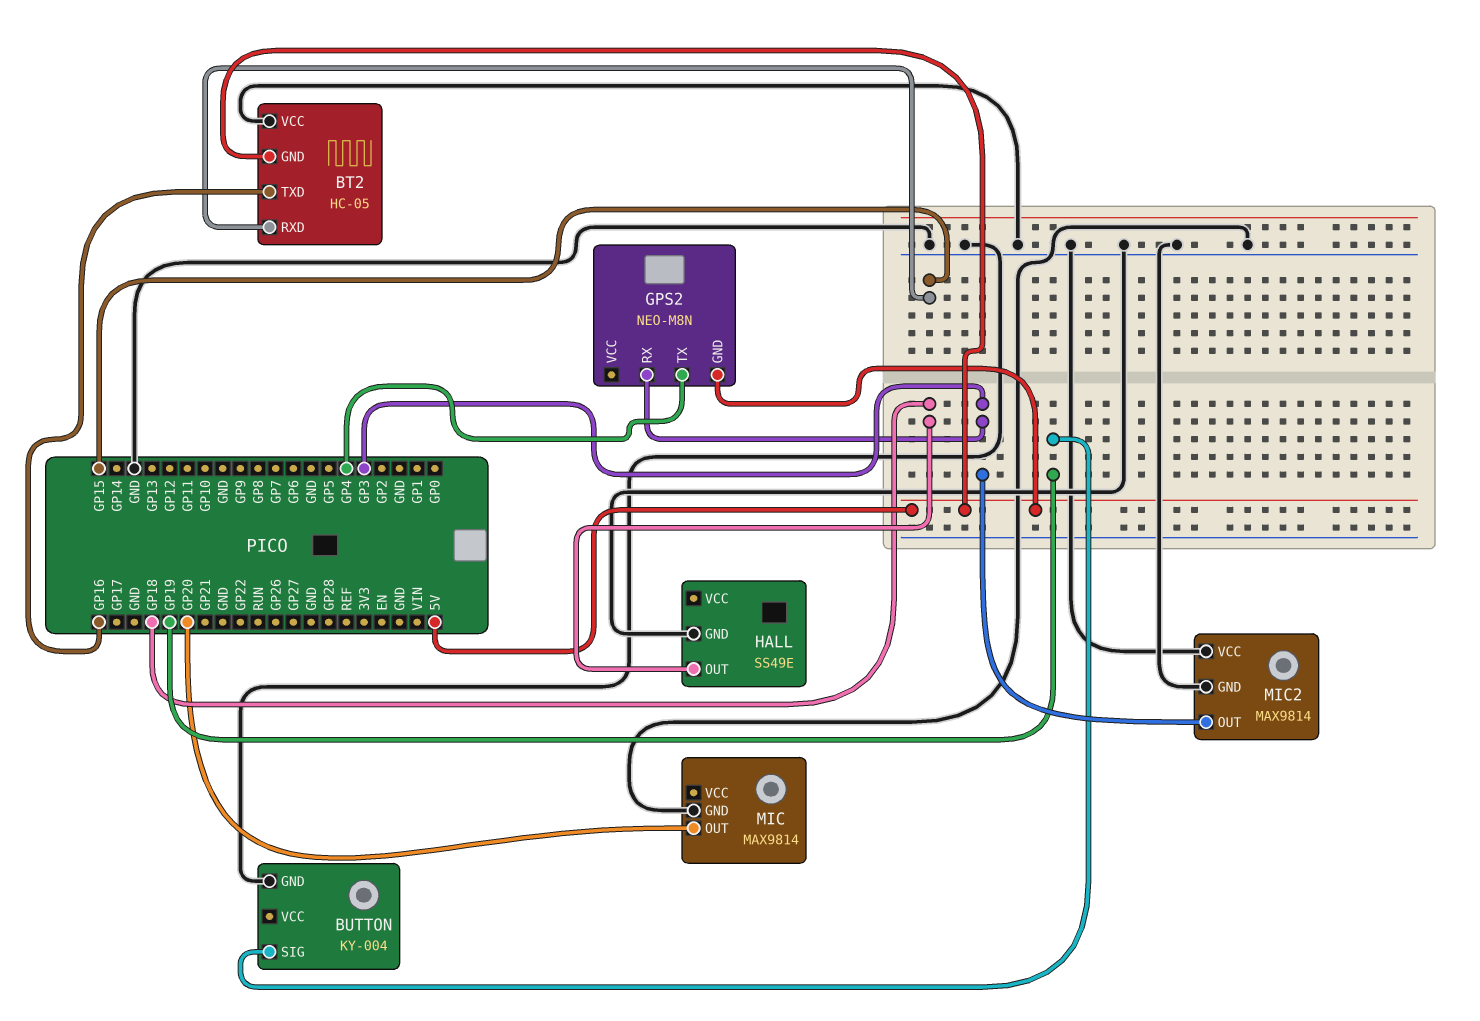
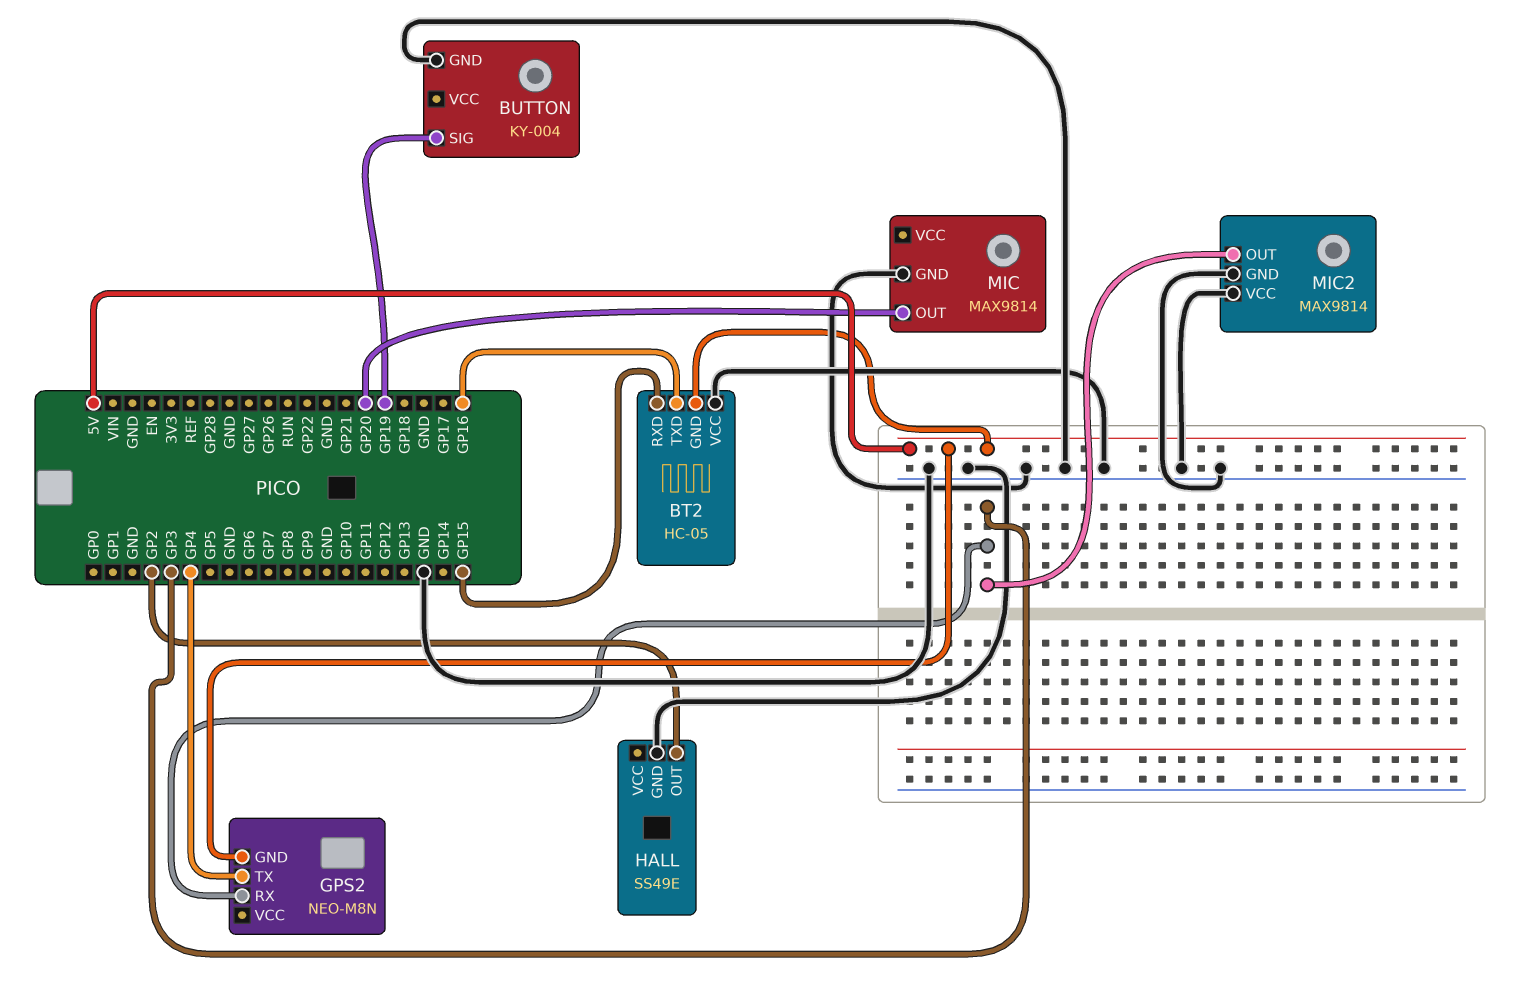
HALL pin OUT: GP18 -> GP2

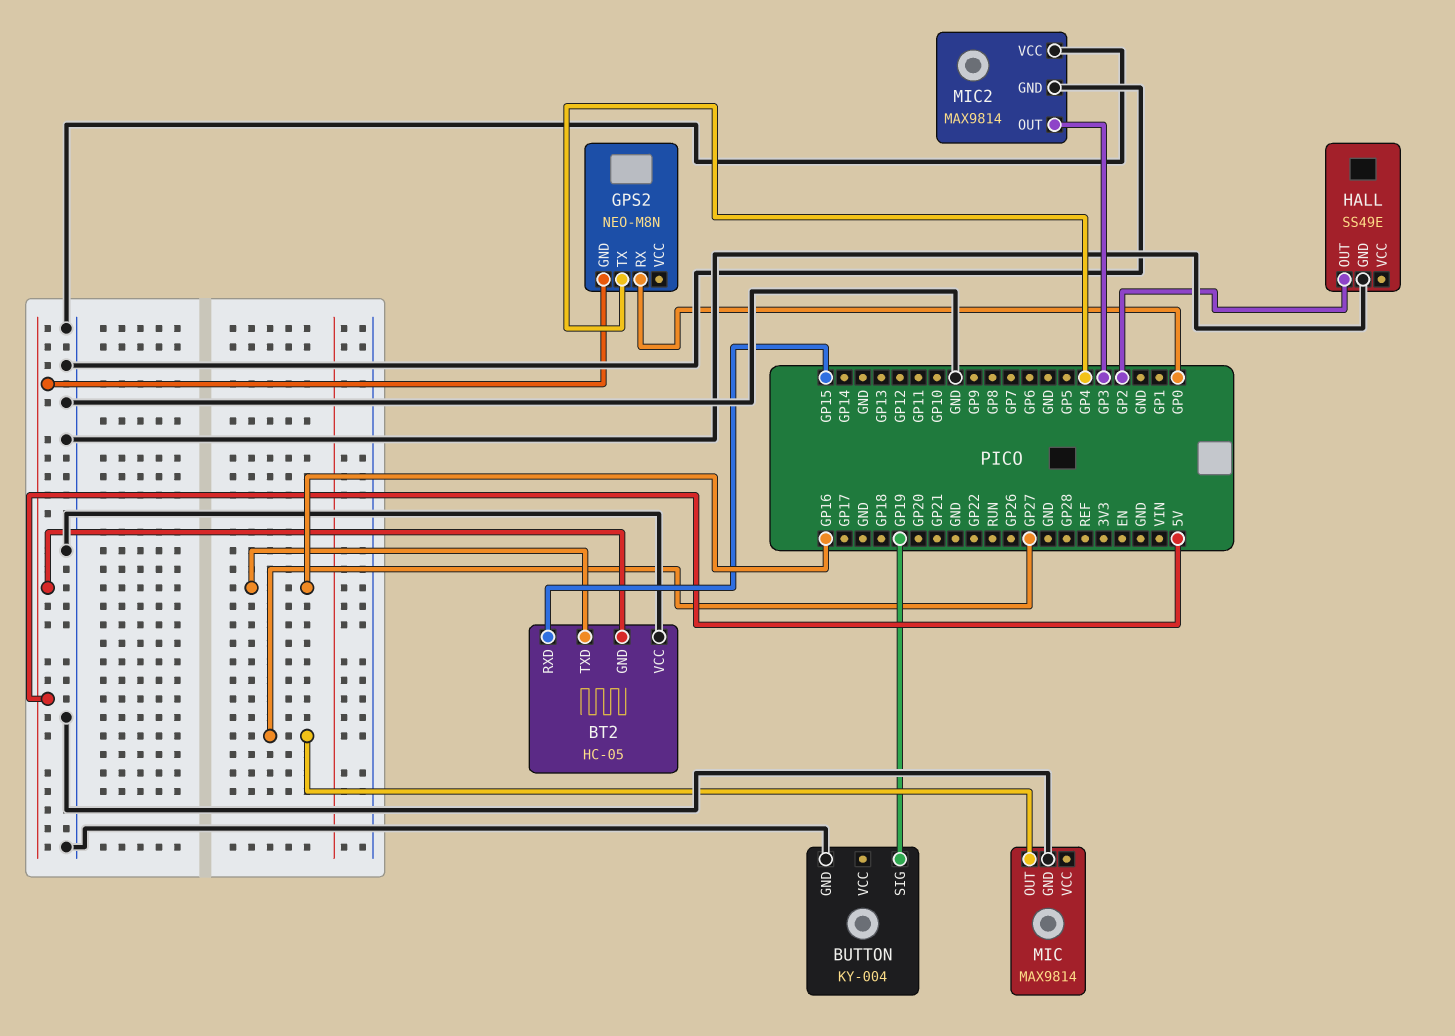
GPS2 pin RX: GP3 -> GP0
MIC pin OUT: GP20 -> GP27

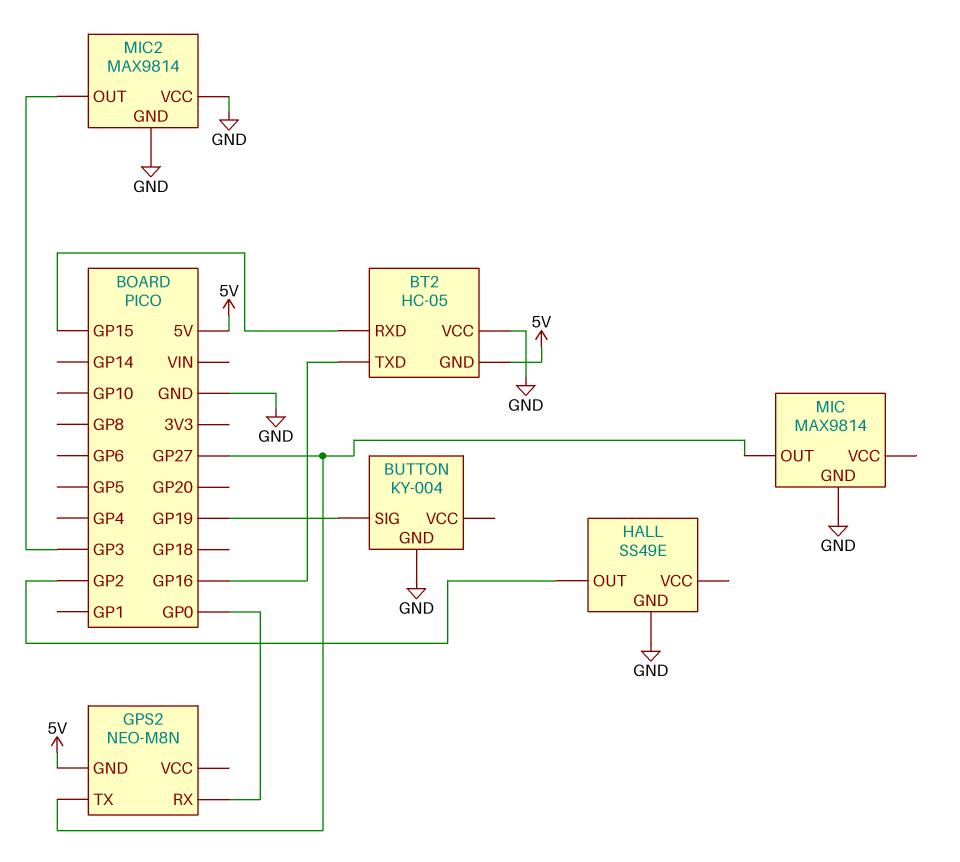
GPS2 pin TX: GP4 -> GP27

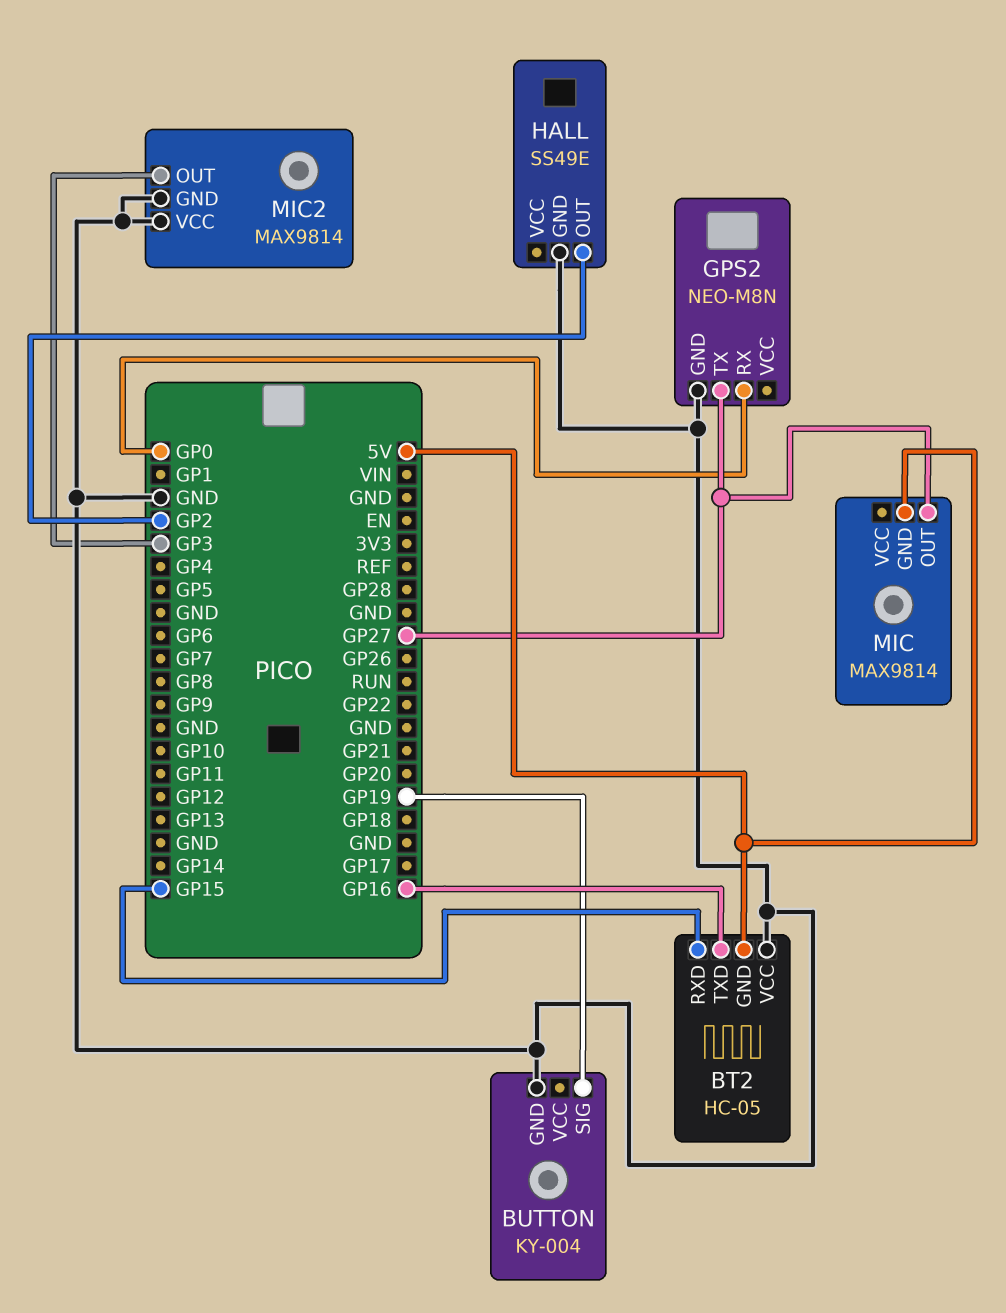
GPS2 pin GND: 5V -> GND
MIC pin GND: GND -> 5V

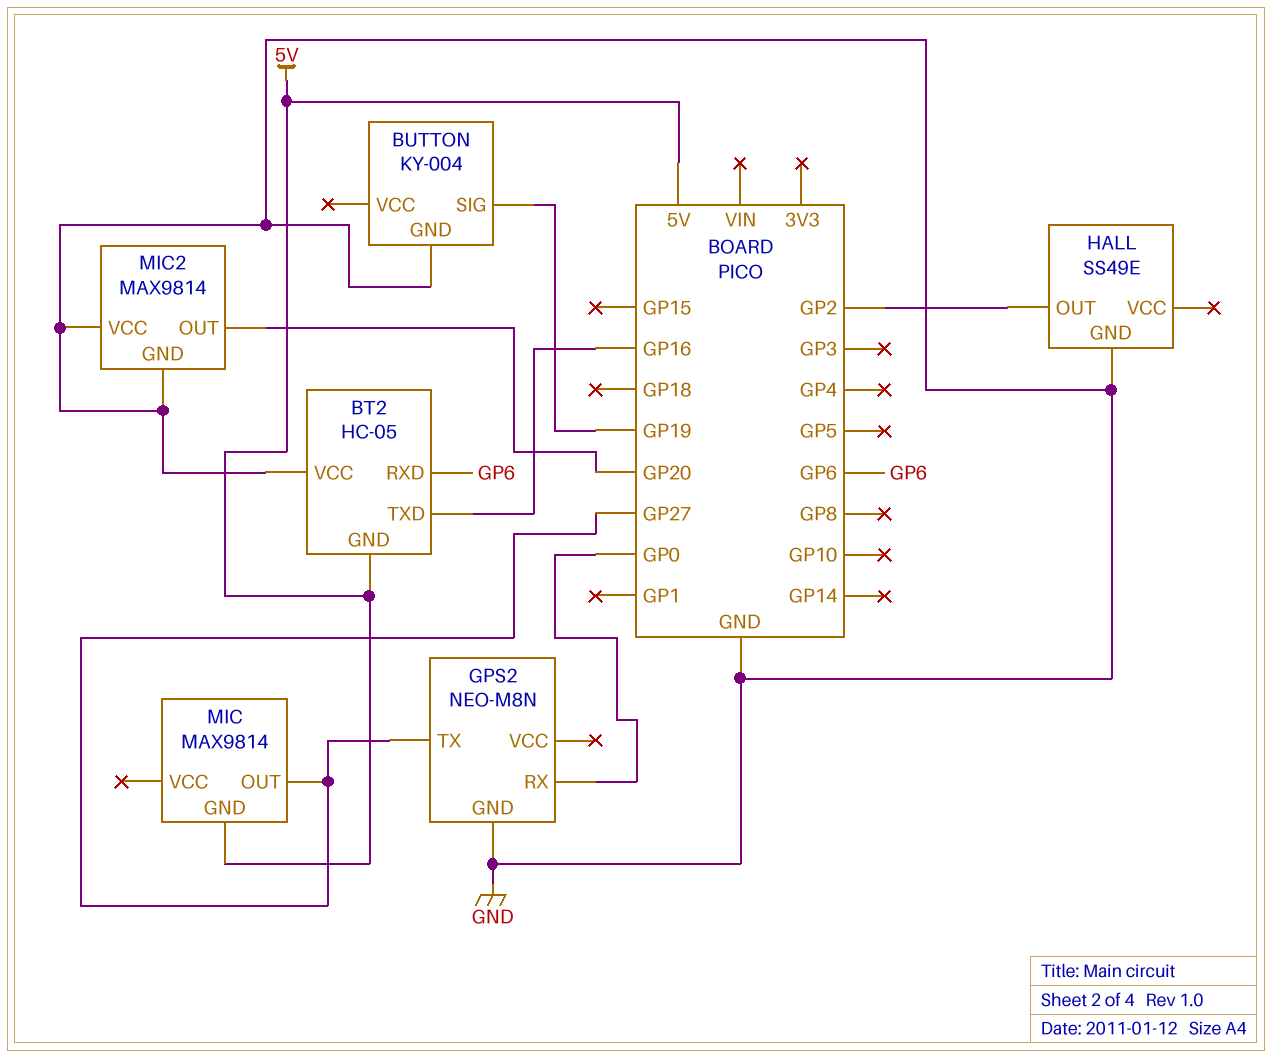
BT2 pin RXD: GP15 -> GP6
MIC2 pin OUT: GP3 -> GP20

